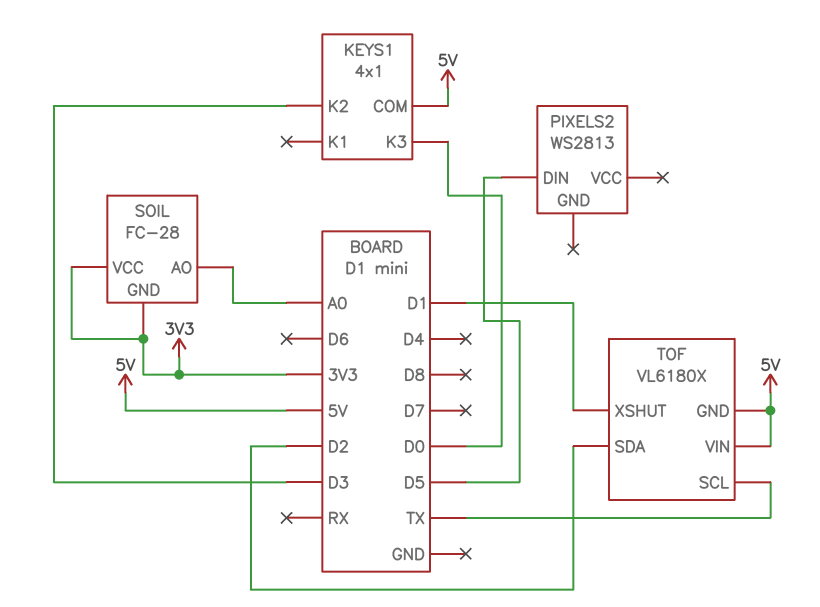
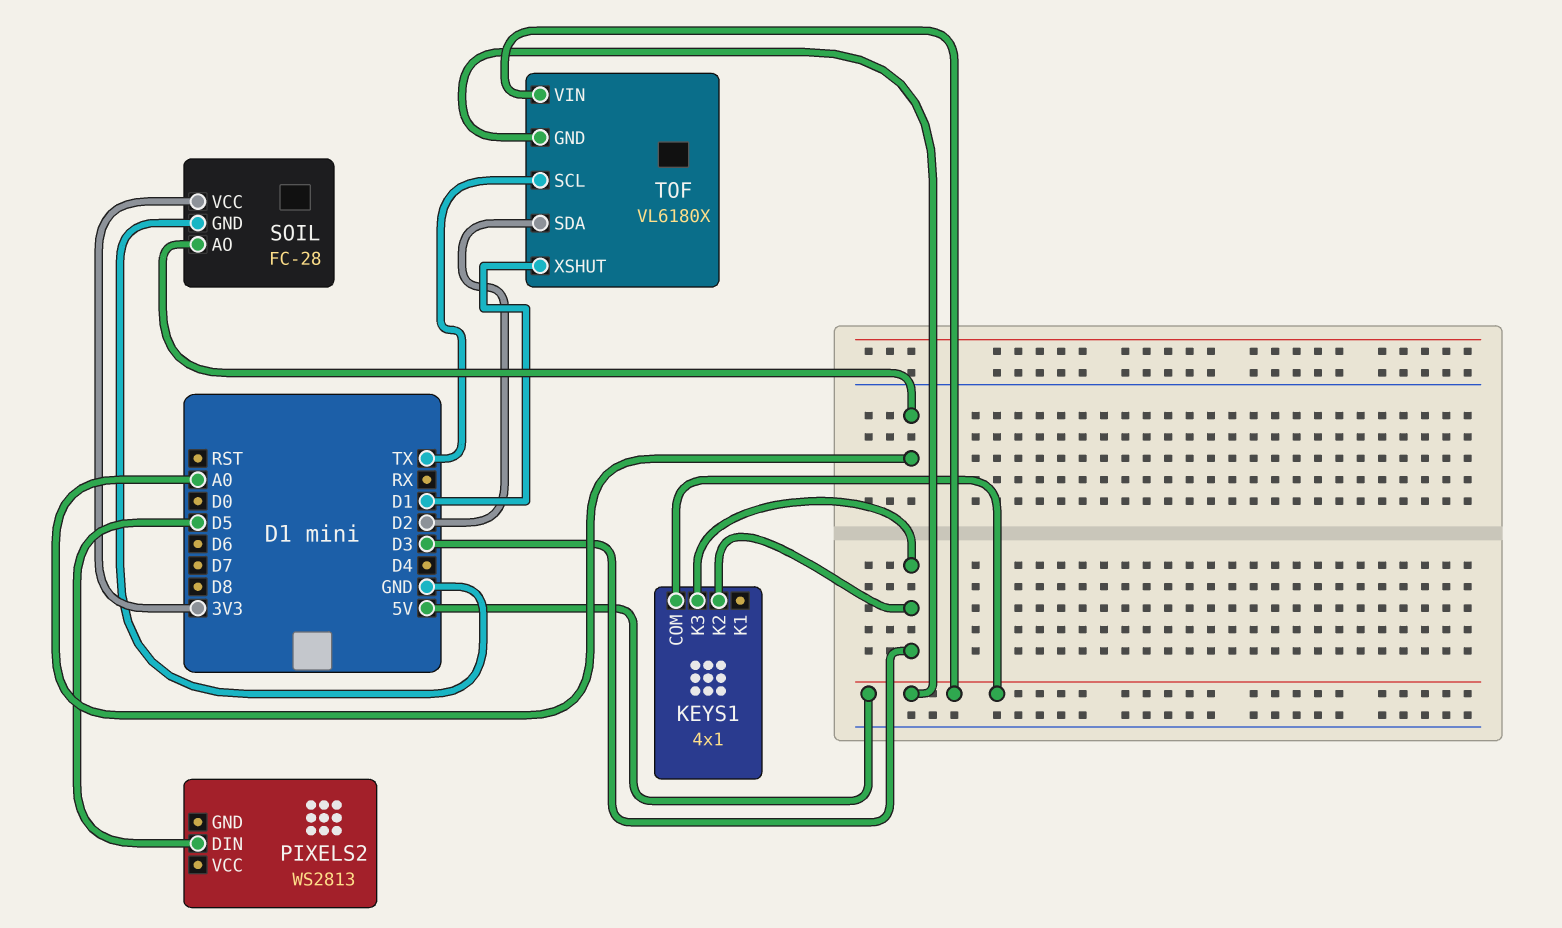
KEYS1 pin K3: D0 -> D3
SOIL pin GND: 3V3 -> GND

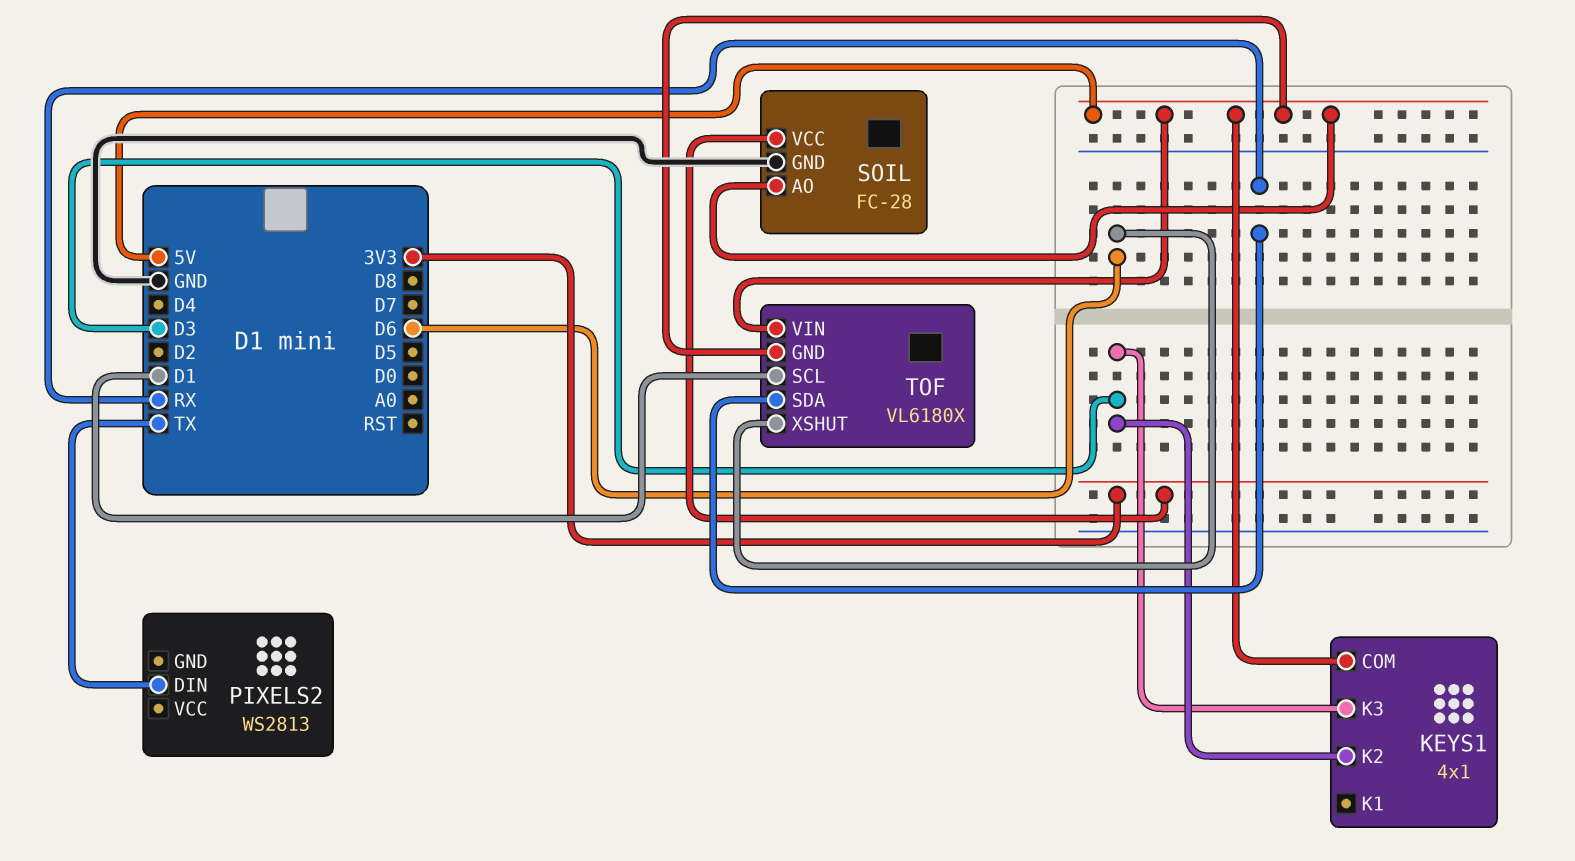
PIXELS2 pin DIN: D5 -> TX
SOIL pin AO: A0 -> 5V
TOF pin SCL: TX -> D1
TOF pin SDA: D2 -> RX
TOF pin XSHUT: D1 -> D6

